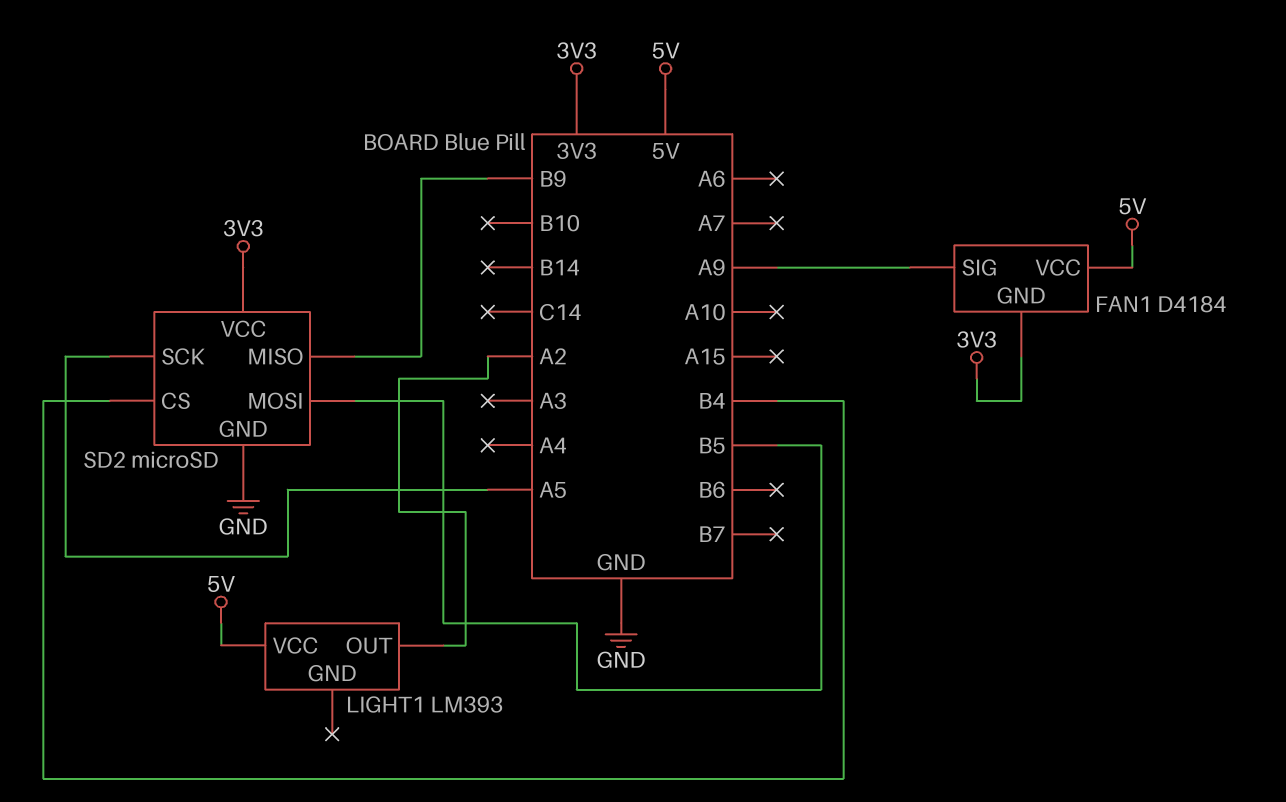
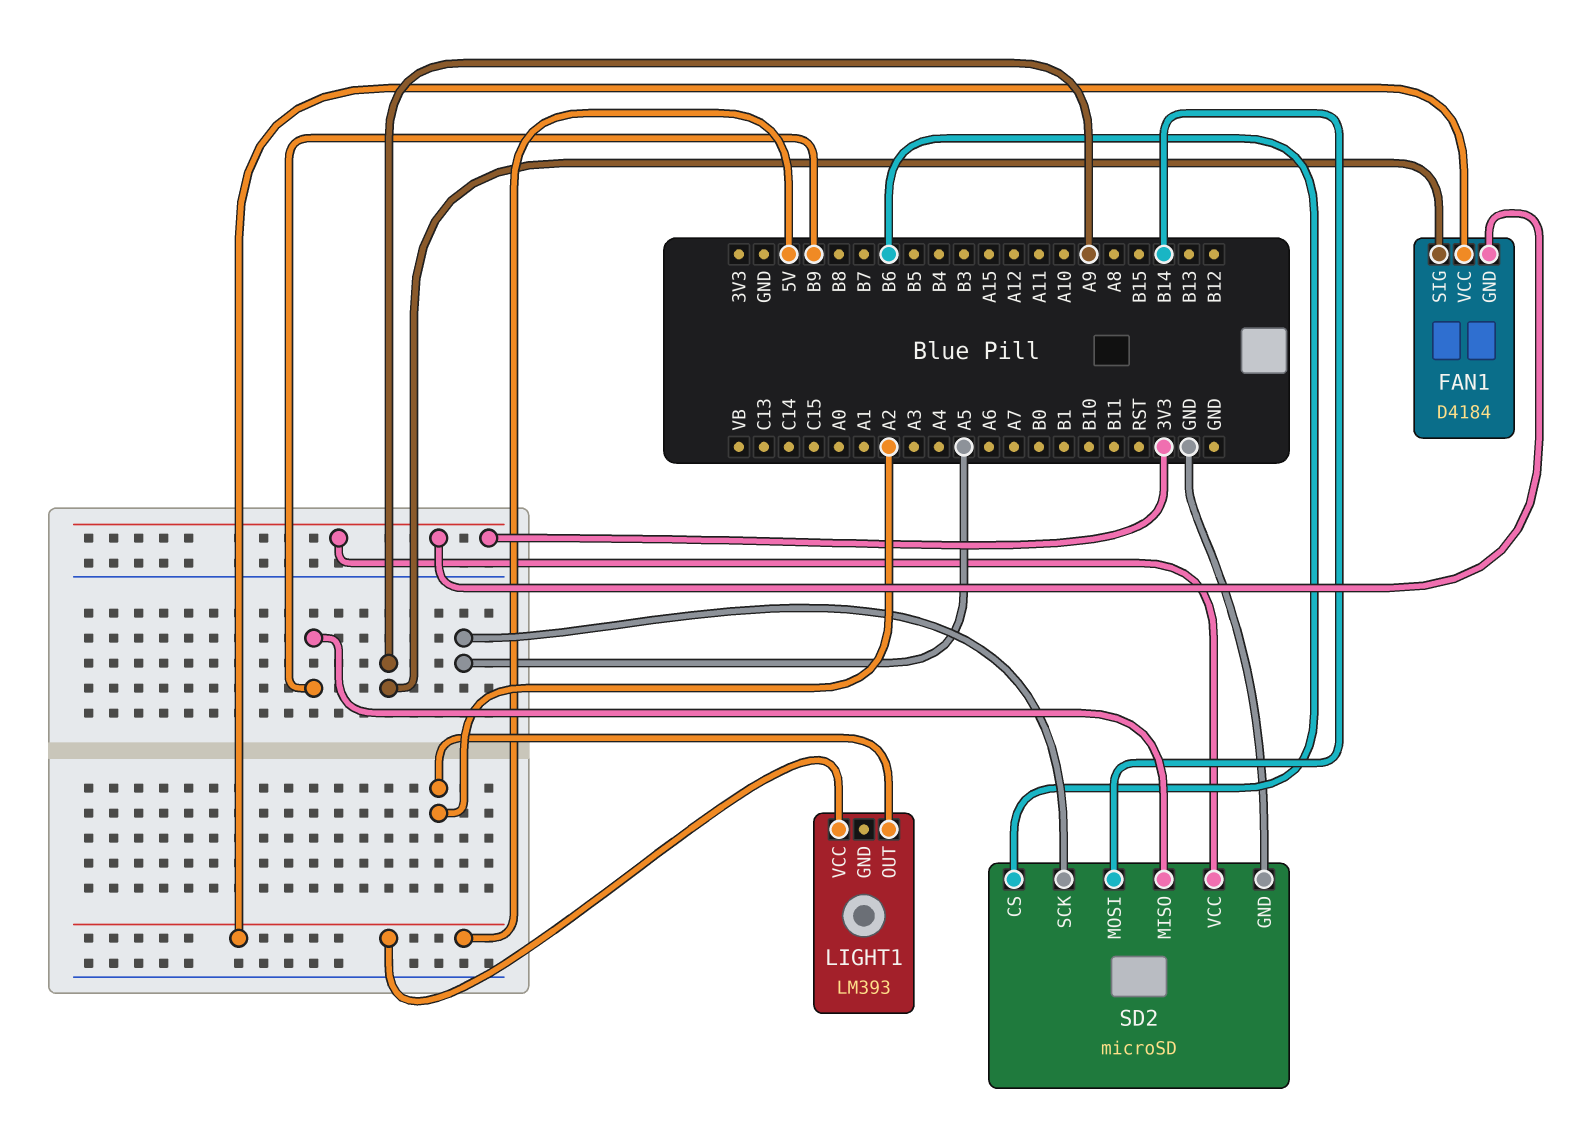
SD2 pin CS: B4 -> B6
SD2 pin MOSI: B5 -> B14

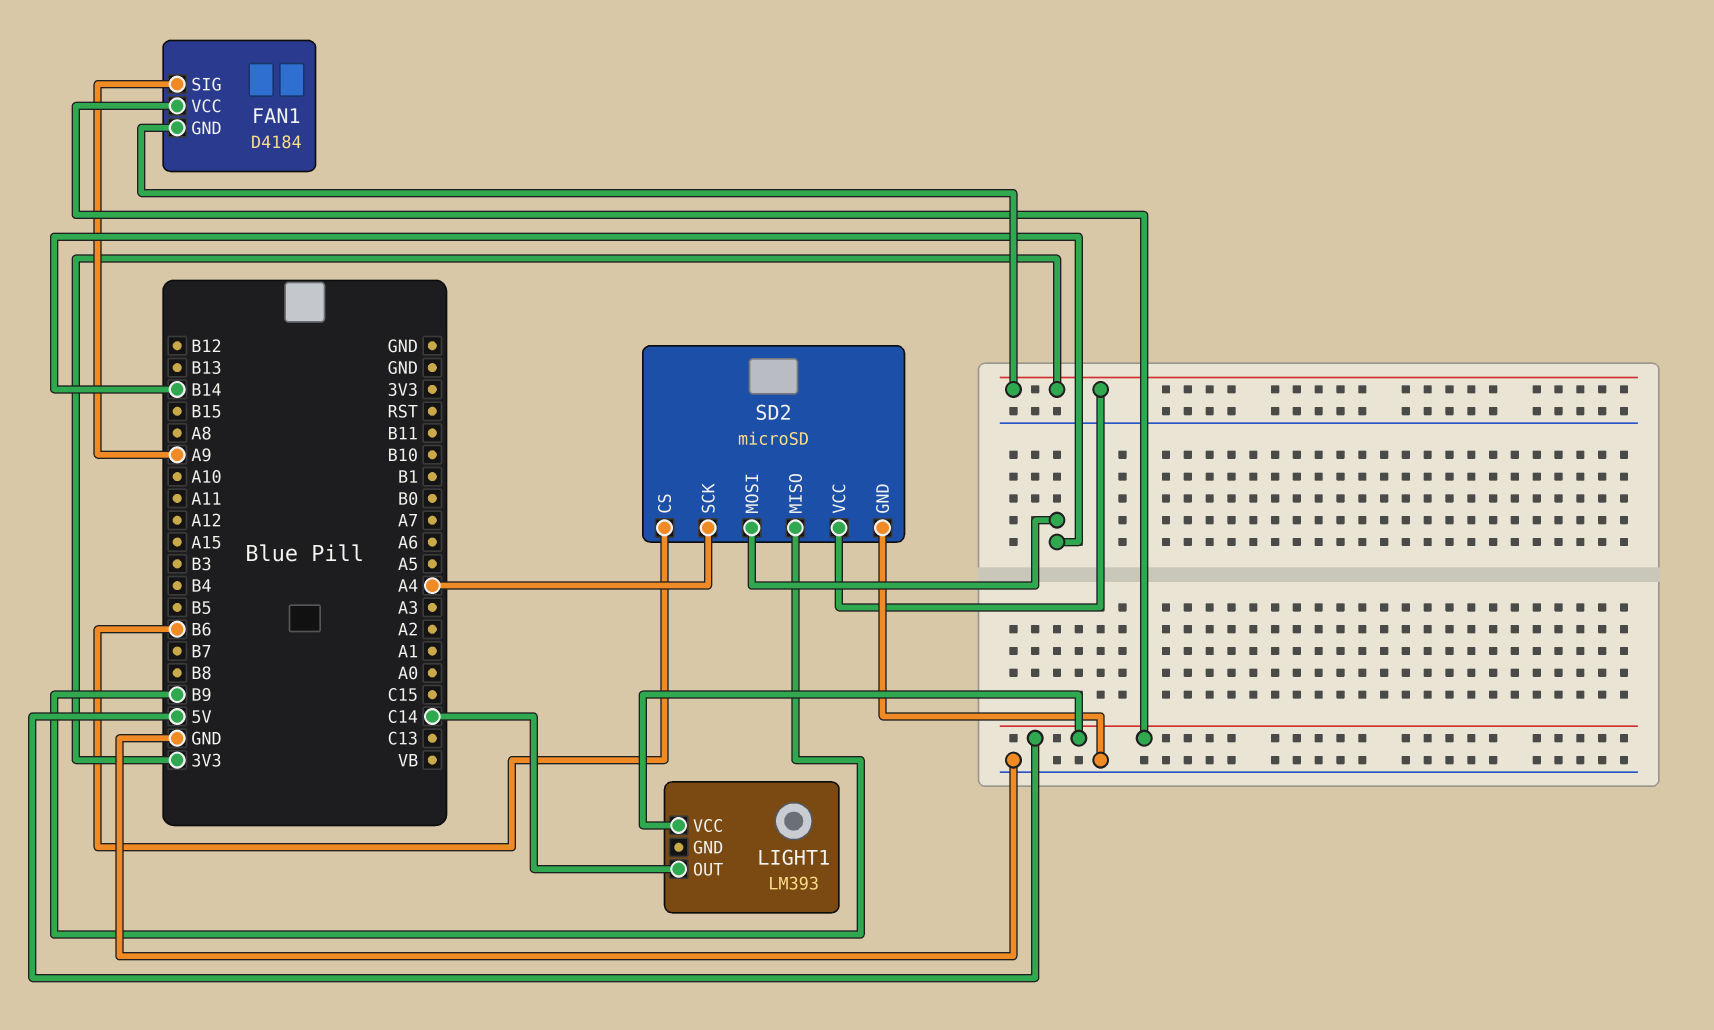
LIGHT1 pin OUT: A2 -> C14
SD2 pin SCK: A5 -> A4

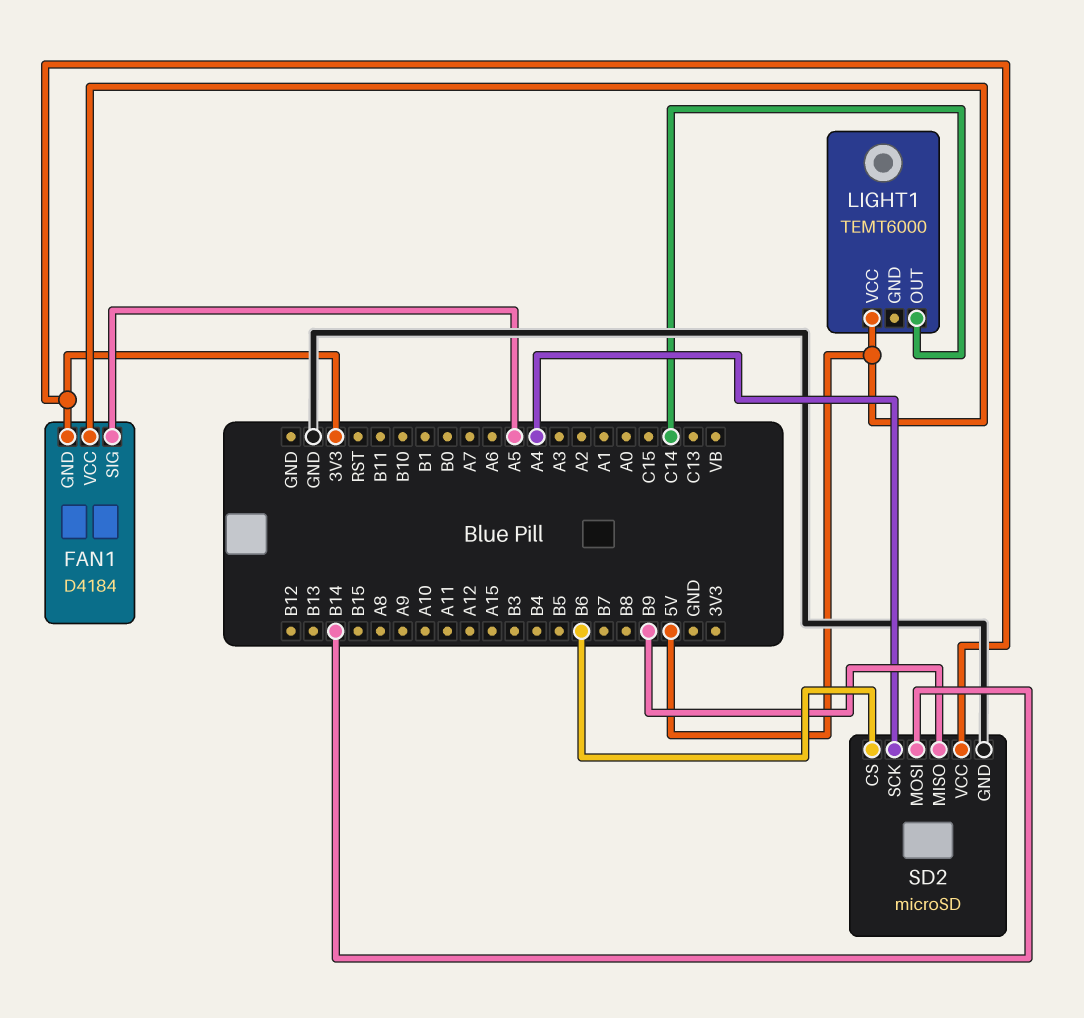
FAN1 pin SIG: A9 -> A5
LIGHT1: LM393 -> TEMT6000

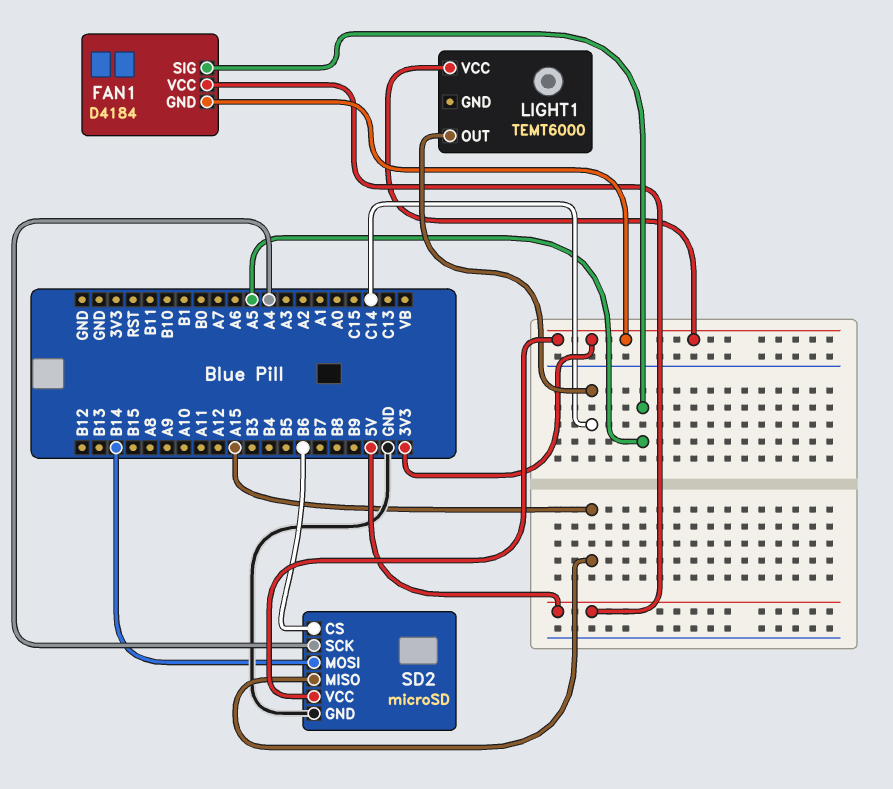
LIGHT1 pin VCC: 5V -> 3V3
SD2 pin MISO: B9 -> A15

